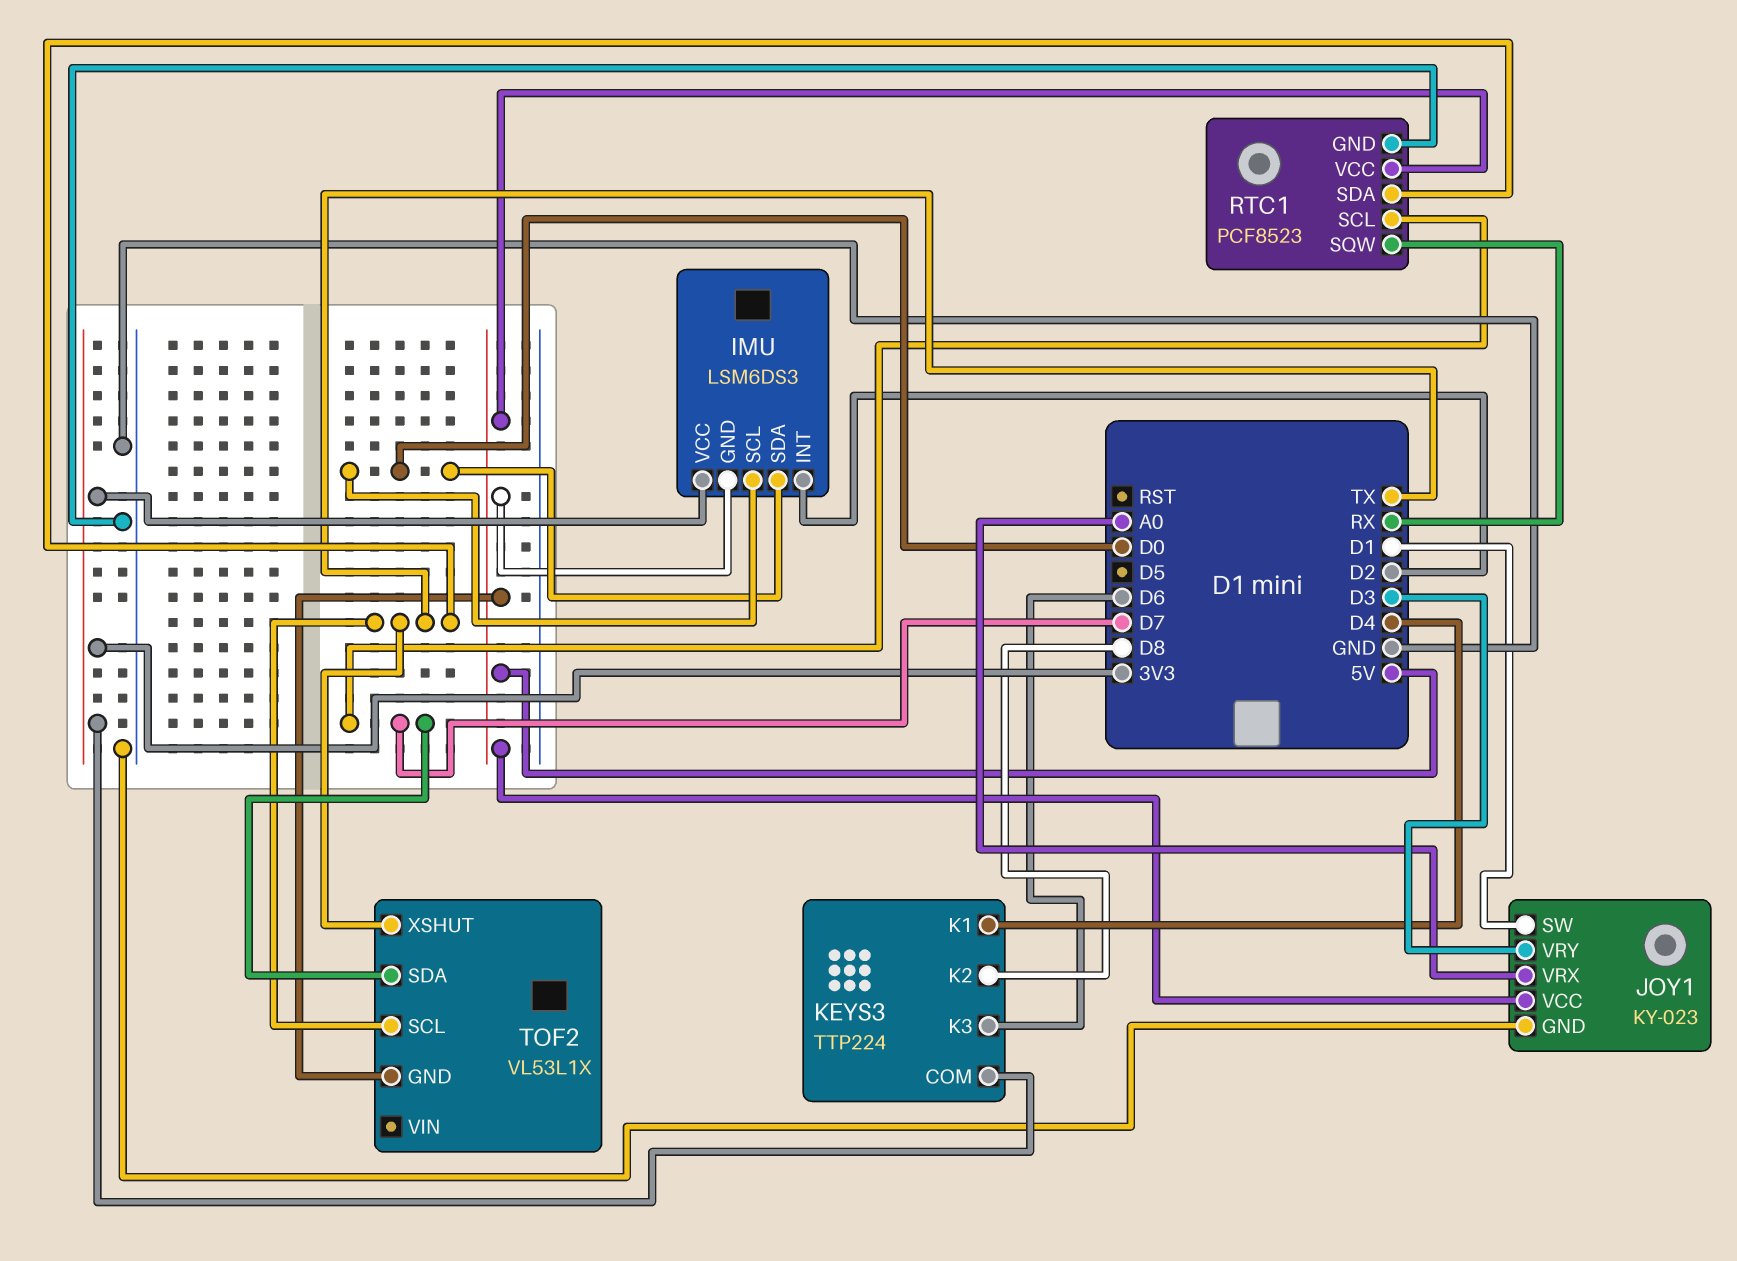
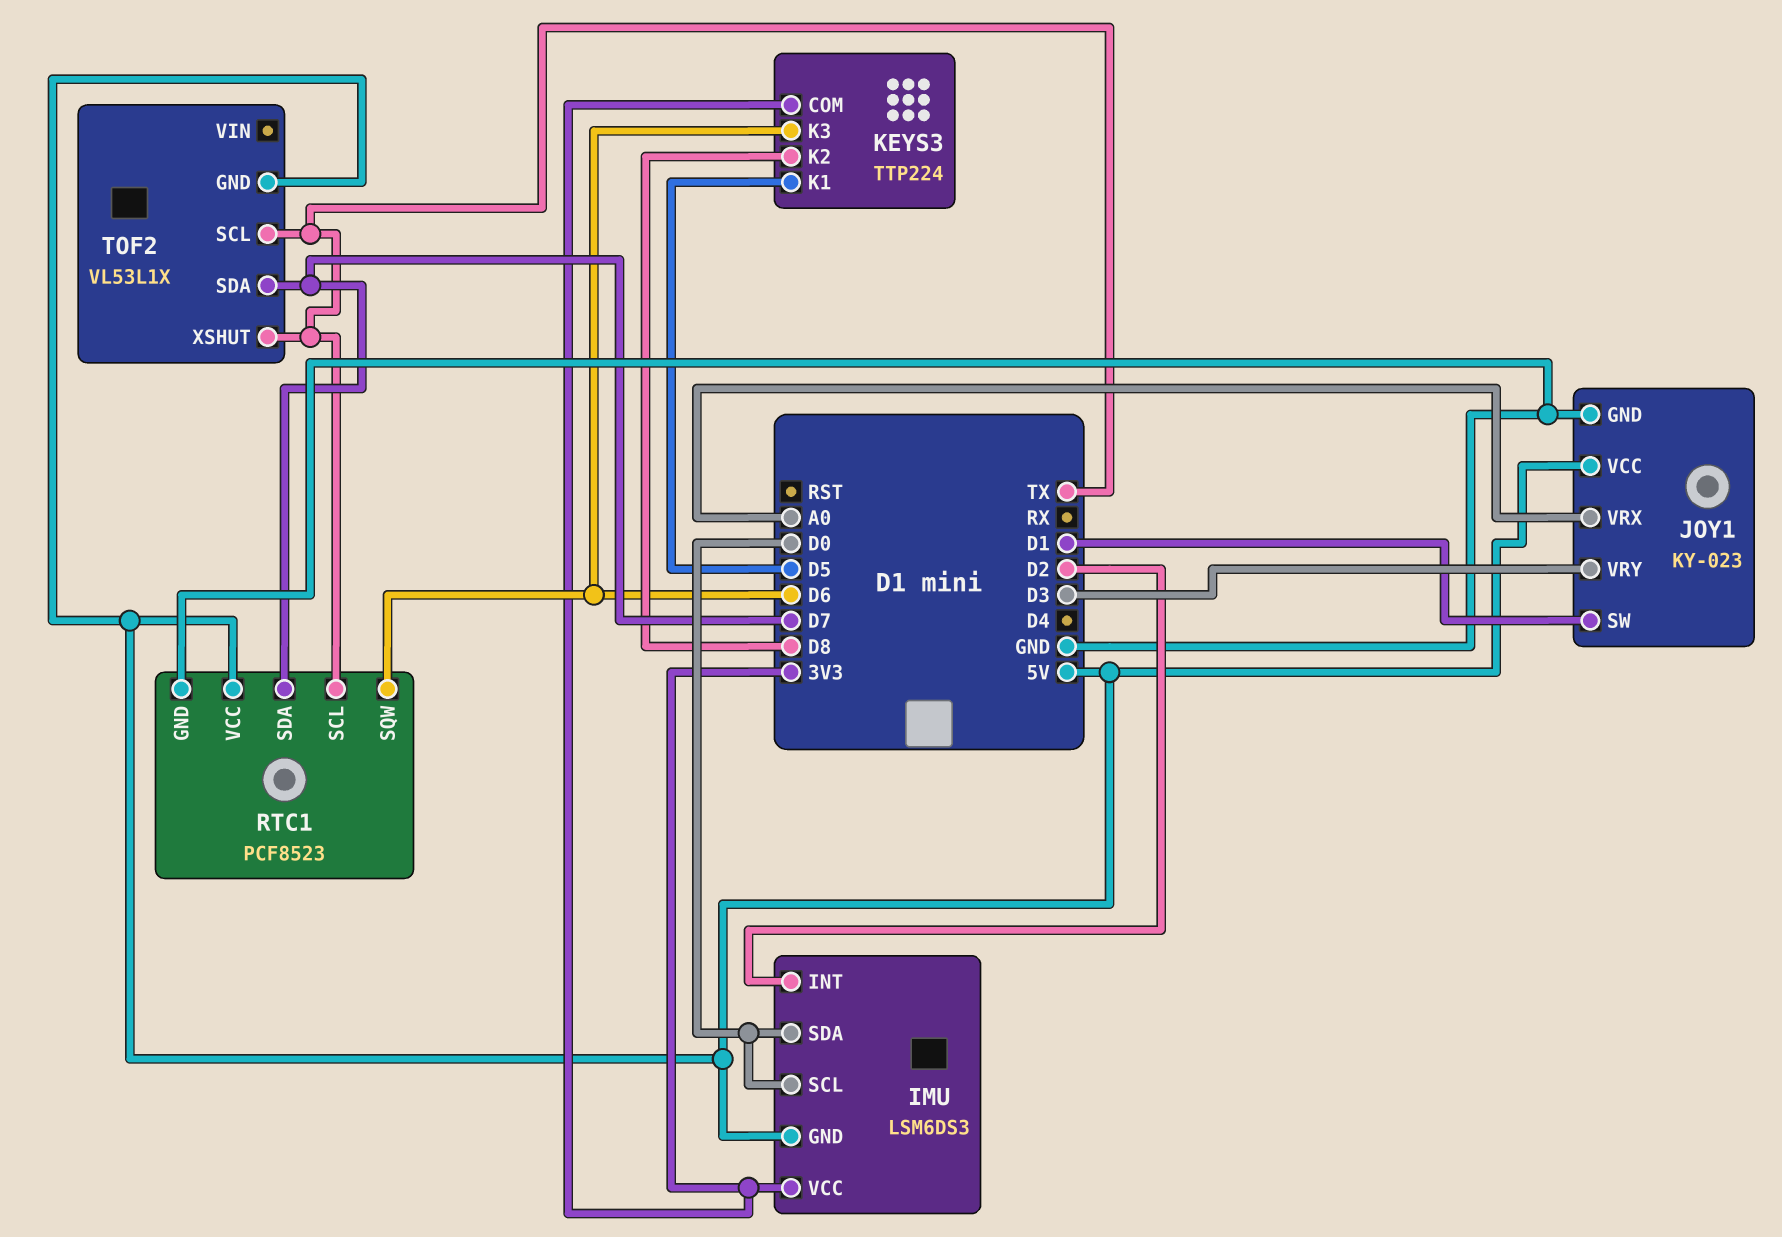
KEYS3 pin K1: D4 -> D5
RTC1 pin SCL: D7 -> TX
RTC1 pin SDA: TX -> D7
RTC1 pin SQW: RX -> D6

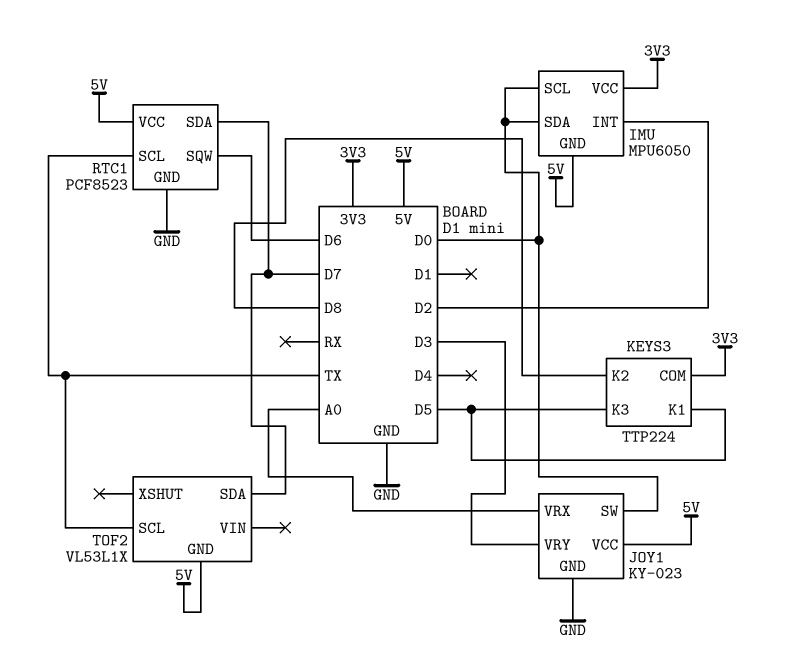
IMU: LSM6DS3 -> MPU6050
JOY1 pin SW: D1 -> D0
KEYS3 pin K3: D6 -> D5
TOF2 pin XSHUT: TX -> none

